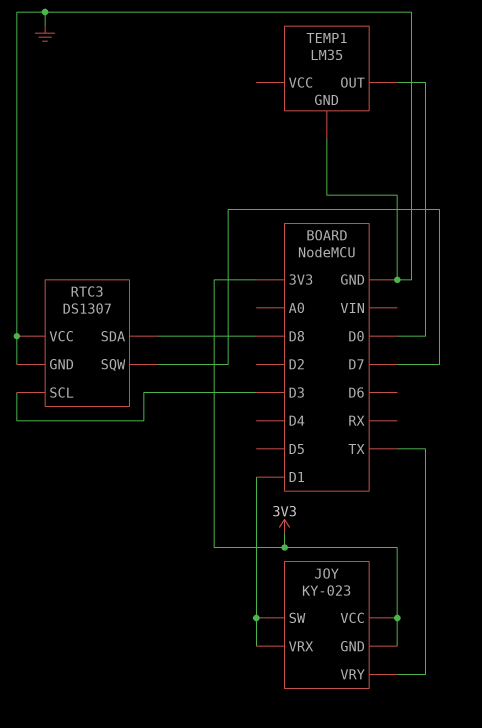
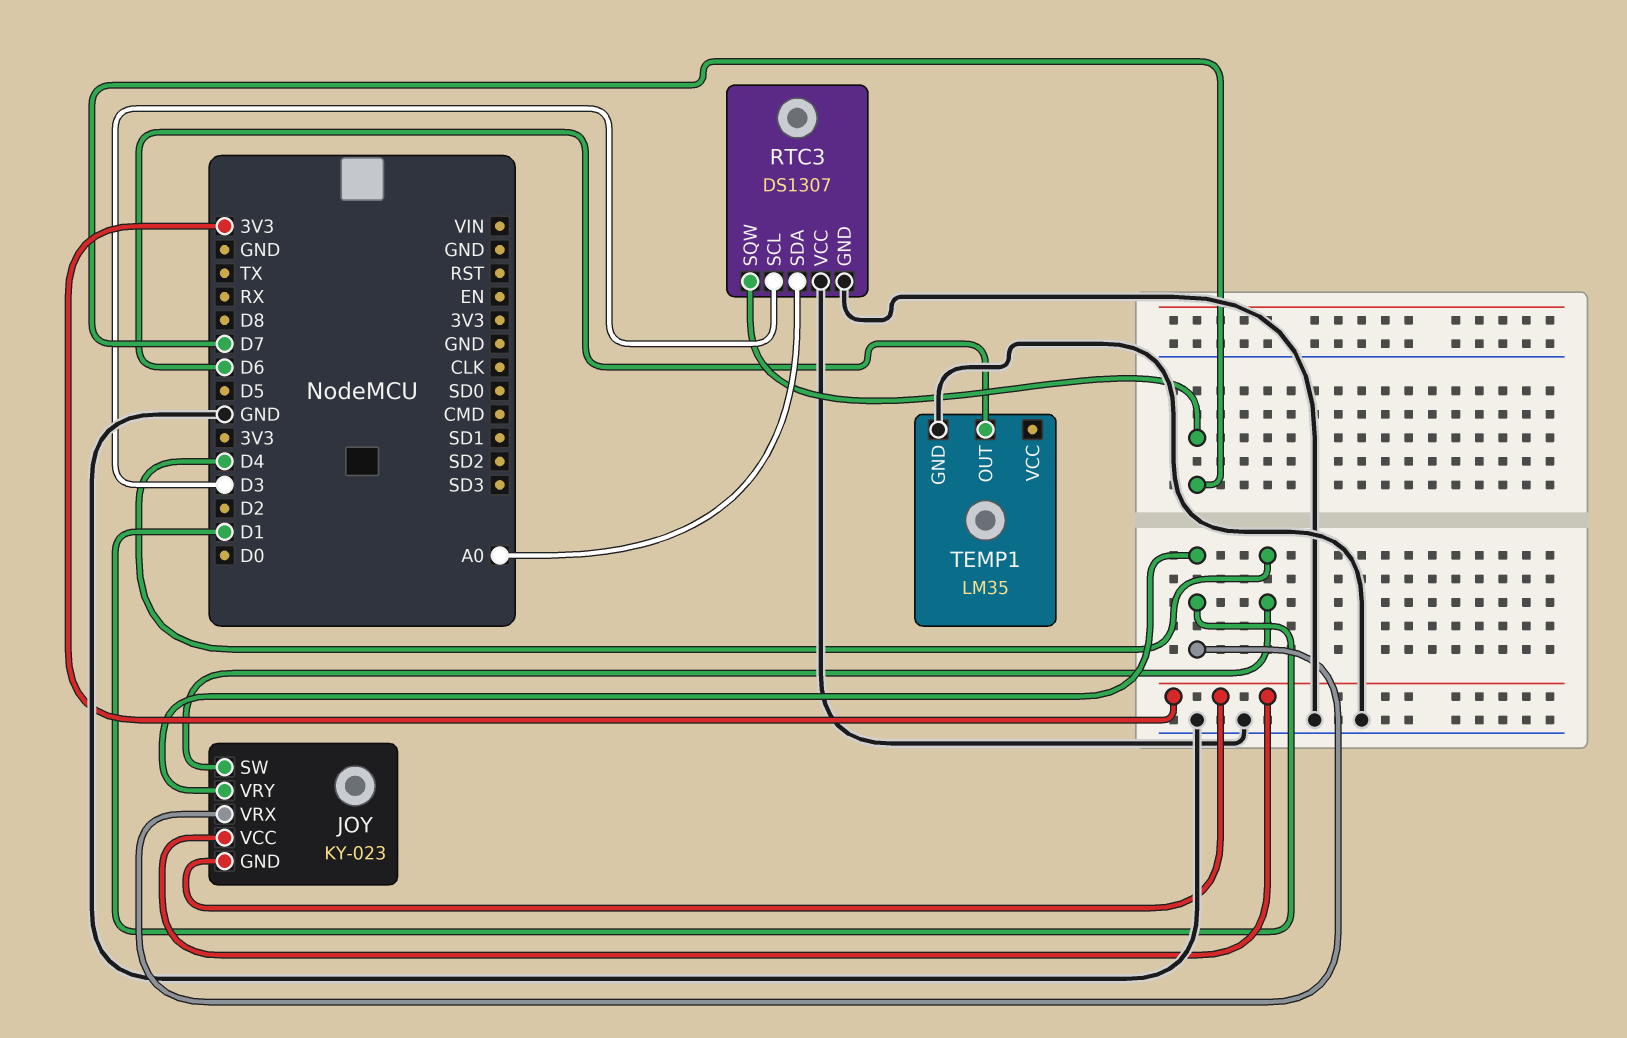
JOY pin SW: D1 -> D4
JOY pin VRY: TX -> D1
RTC3 pin SDA: D8 -> A0
TEMP1 pin OUT: D0 -> D6

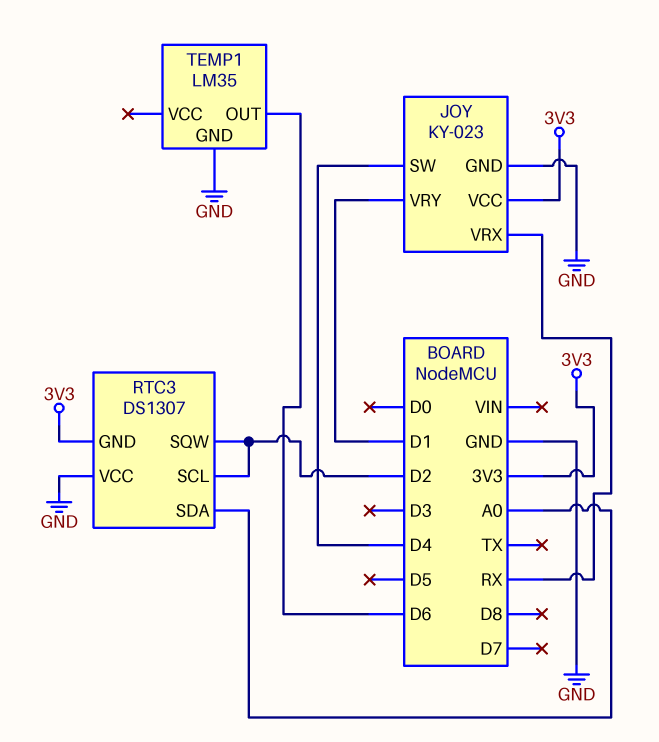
JOY pin GND: 3V3 -> GND
JOY pin VRX: D1 -> RX
RTC3 pin GND: GND -> 3V3
RTC3 pin SCL: D3 -> D2
RTC3 pin SQW: D7 -> D2

